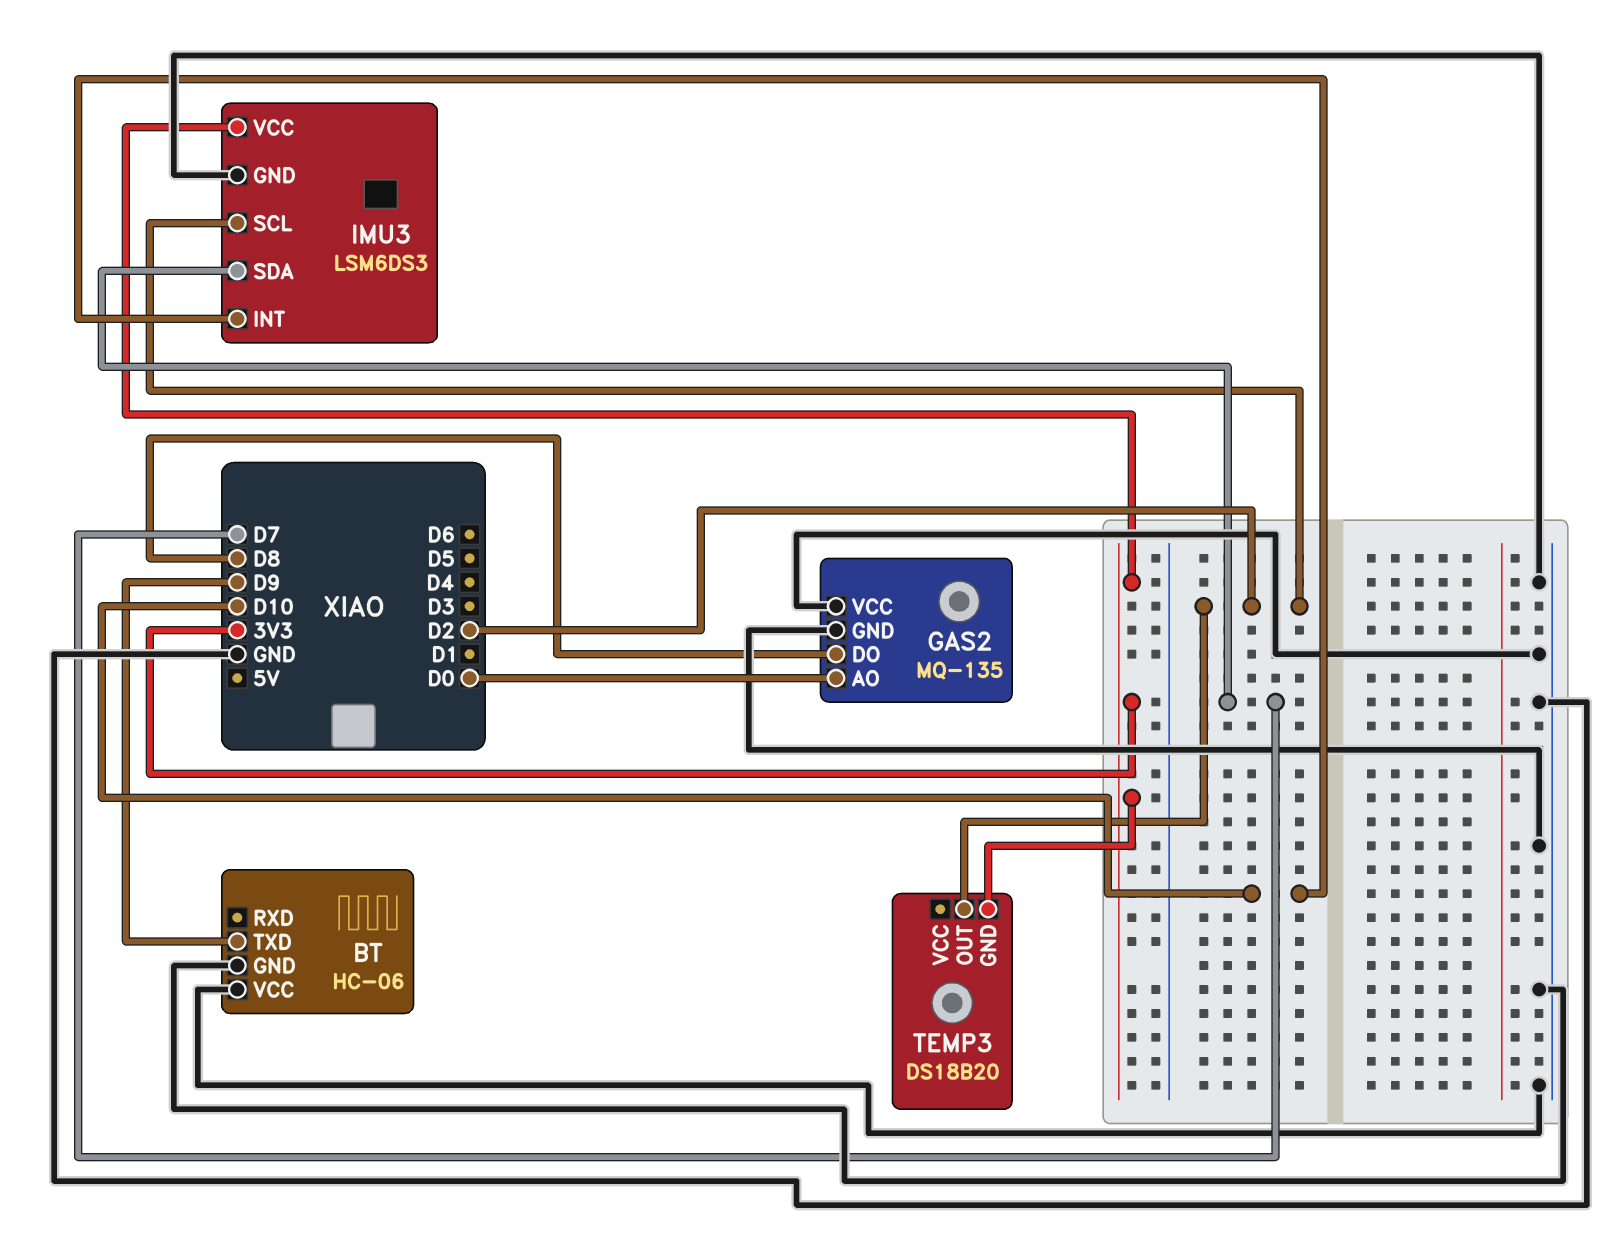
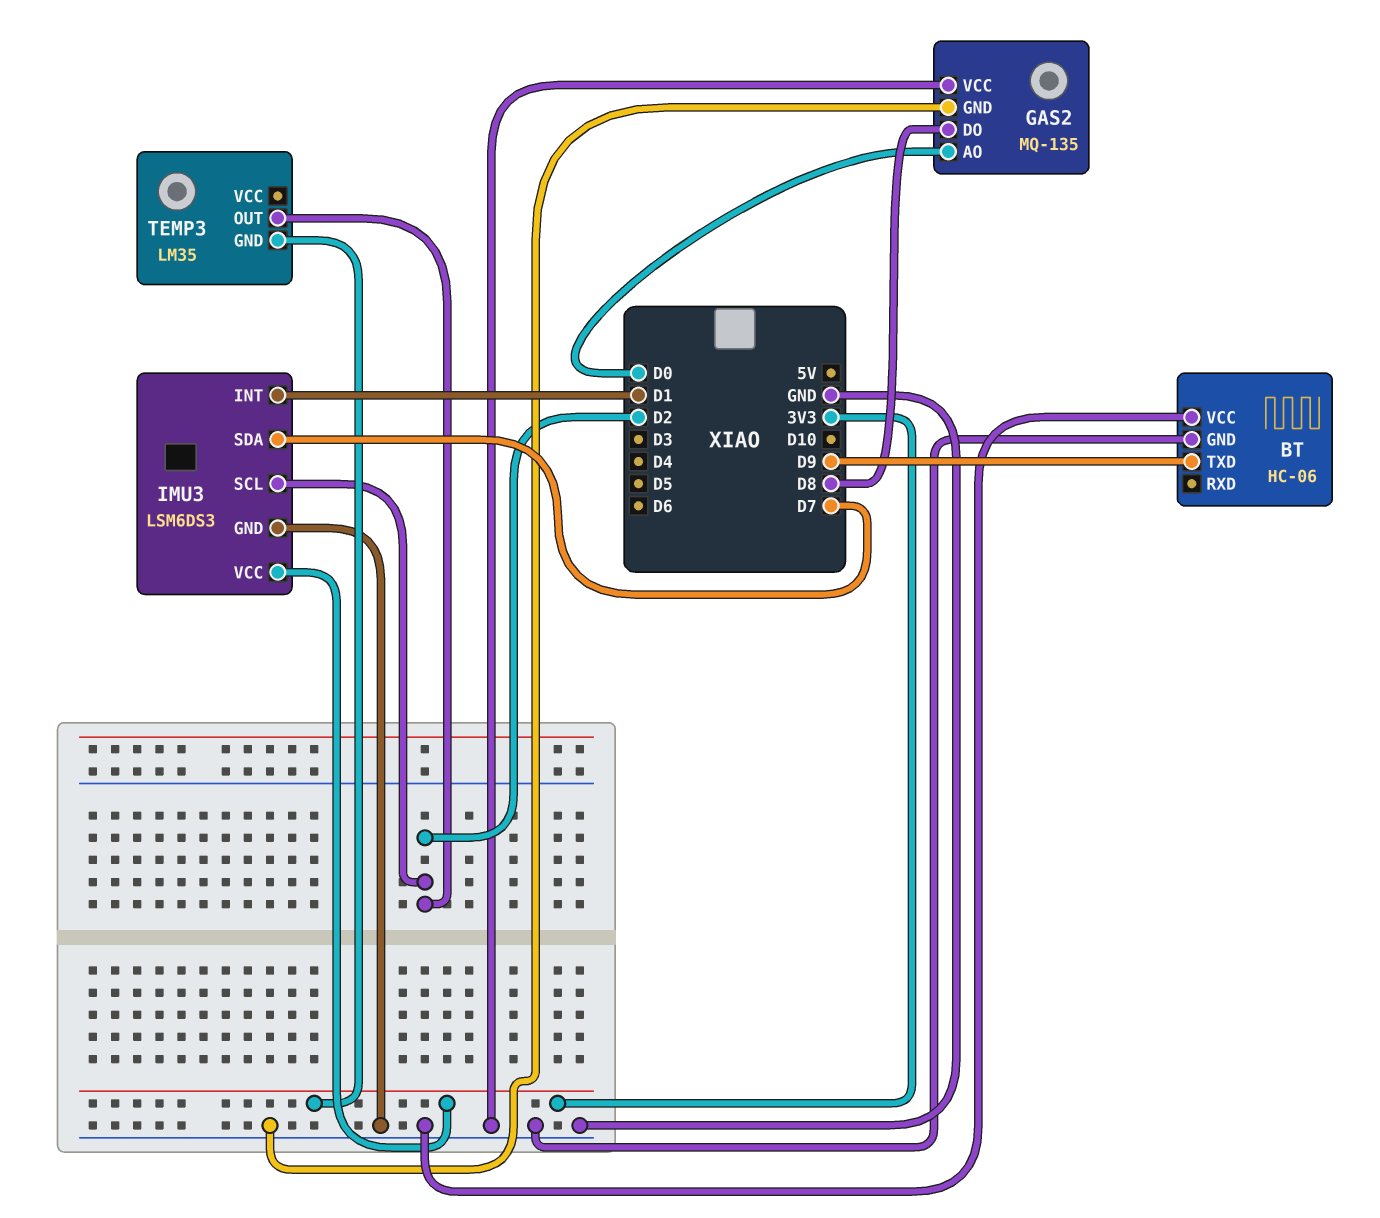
IMU3 pin INT: D10 -> D1
TEMP3: DS18B20 -> LM35

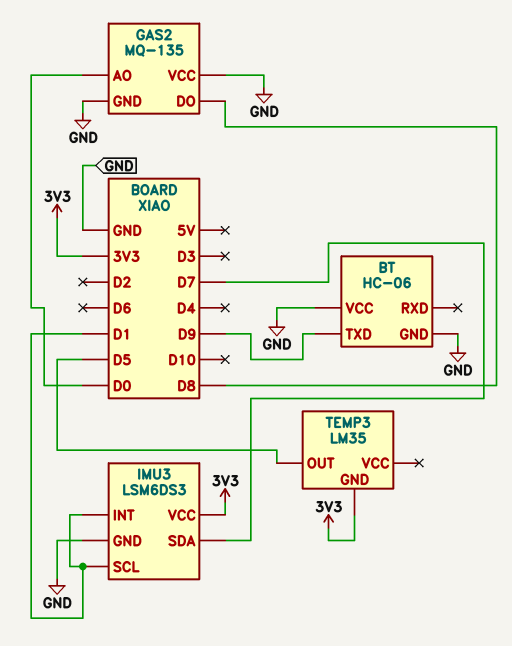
IMU3 pin SCL: D2 -> D1
TEMP3 pin OUT: D2 -> D5

